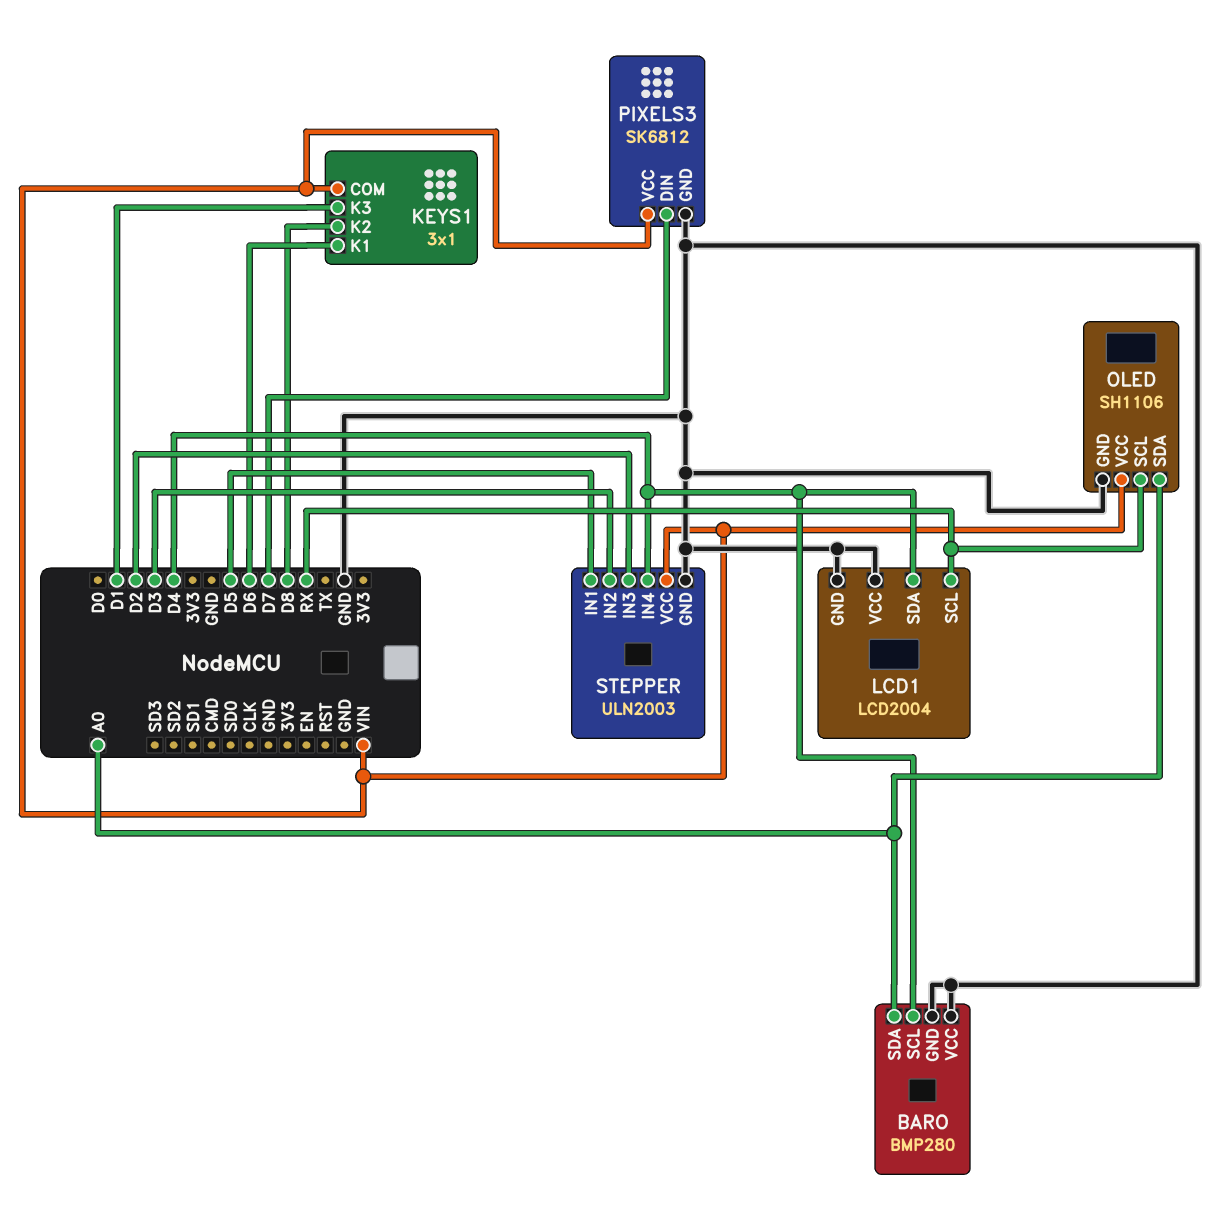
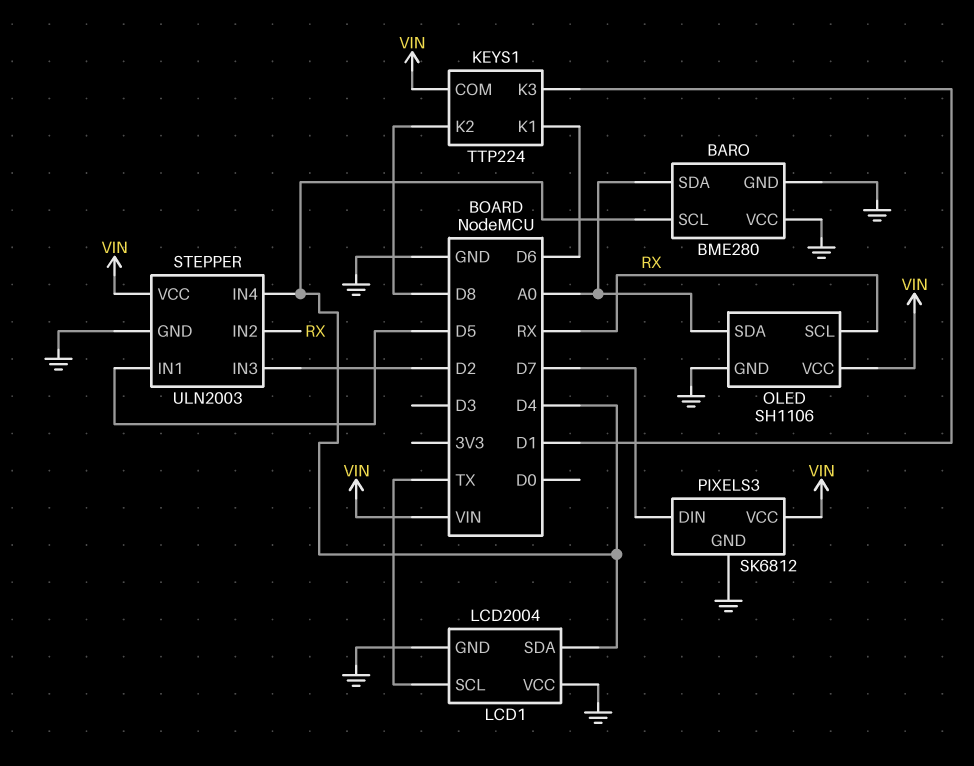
BARO: BMP280 -> BME280
KEYS1: 3x1 -> TTP224
LCD1 pin SCL: RX -> TX
STEPPER pin IN2: D3 -> RX

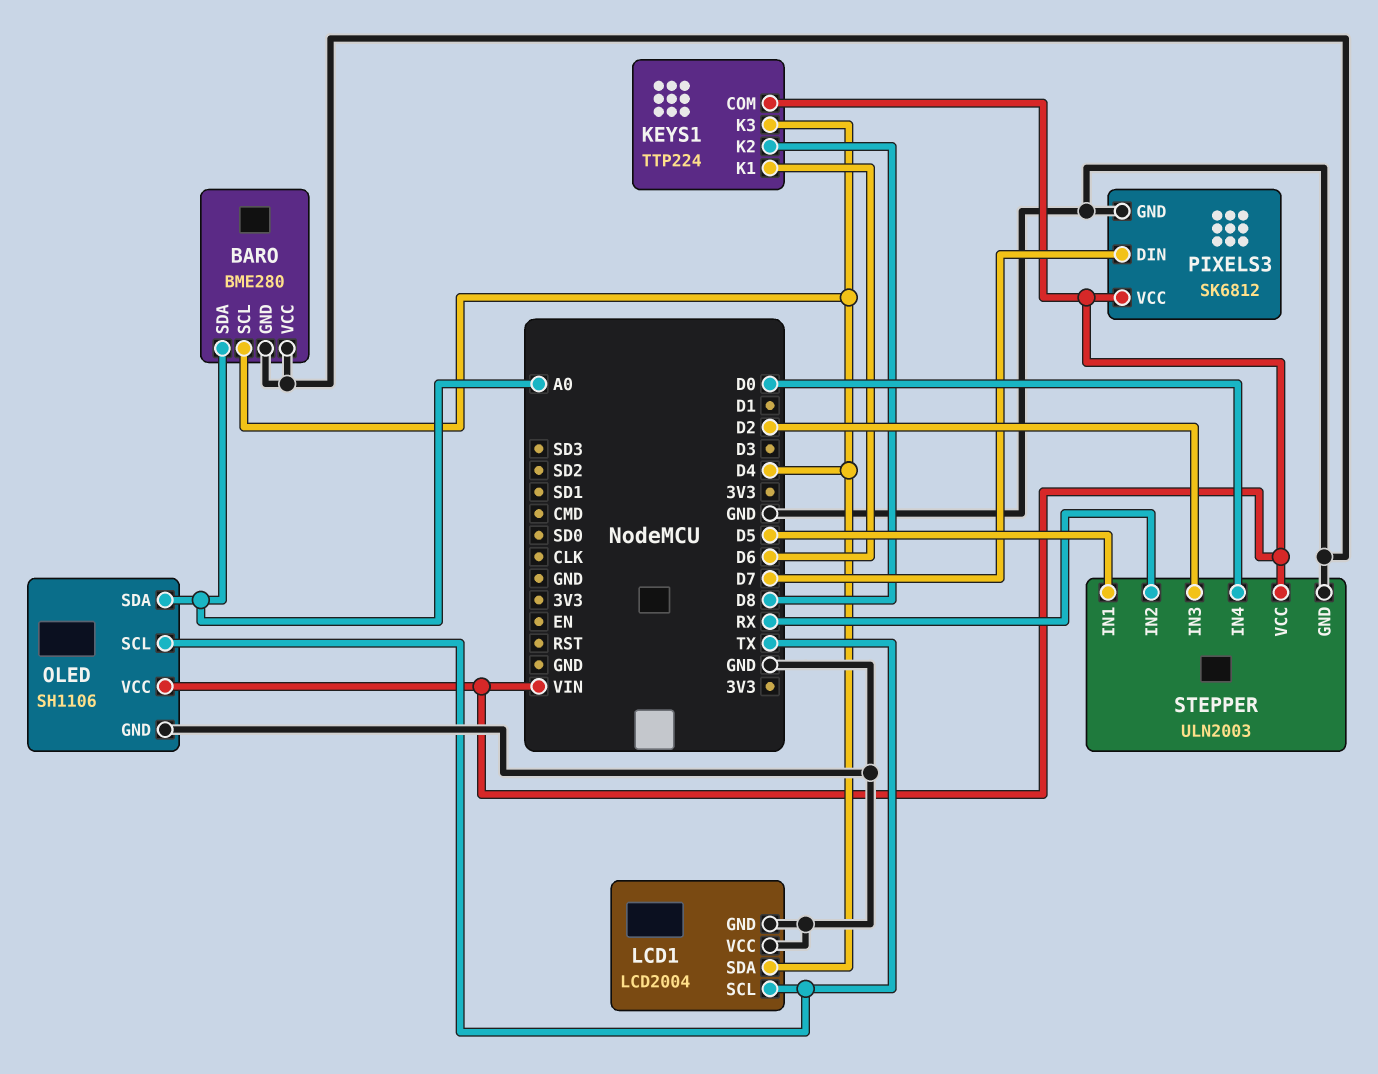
KEYS1 pin K3: D1 -> D4
OLED pin SCL: RX -> TX
STEPPER pin IN4: D4 -> D0

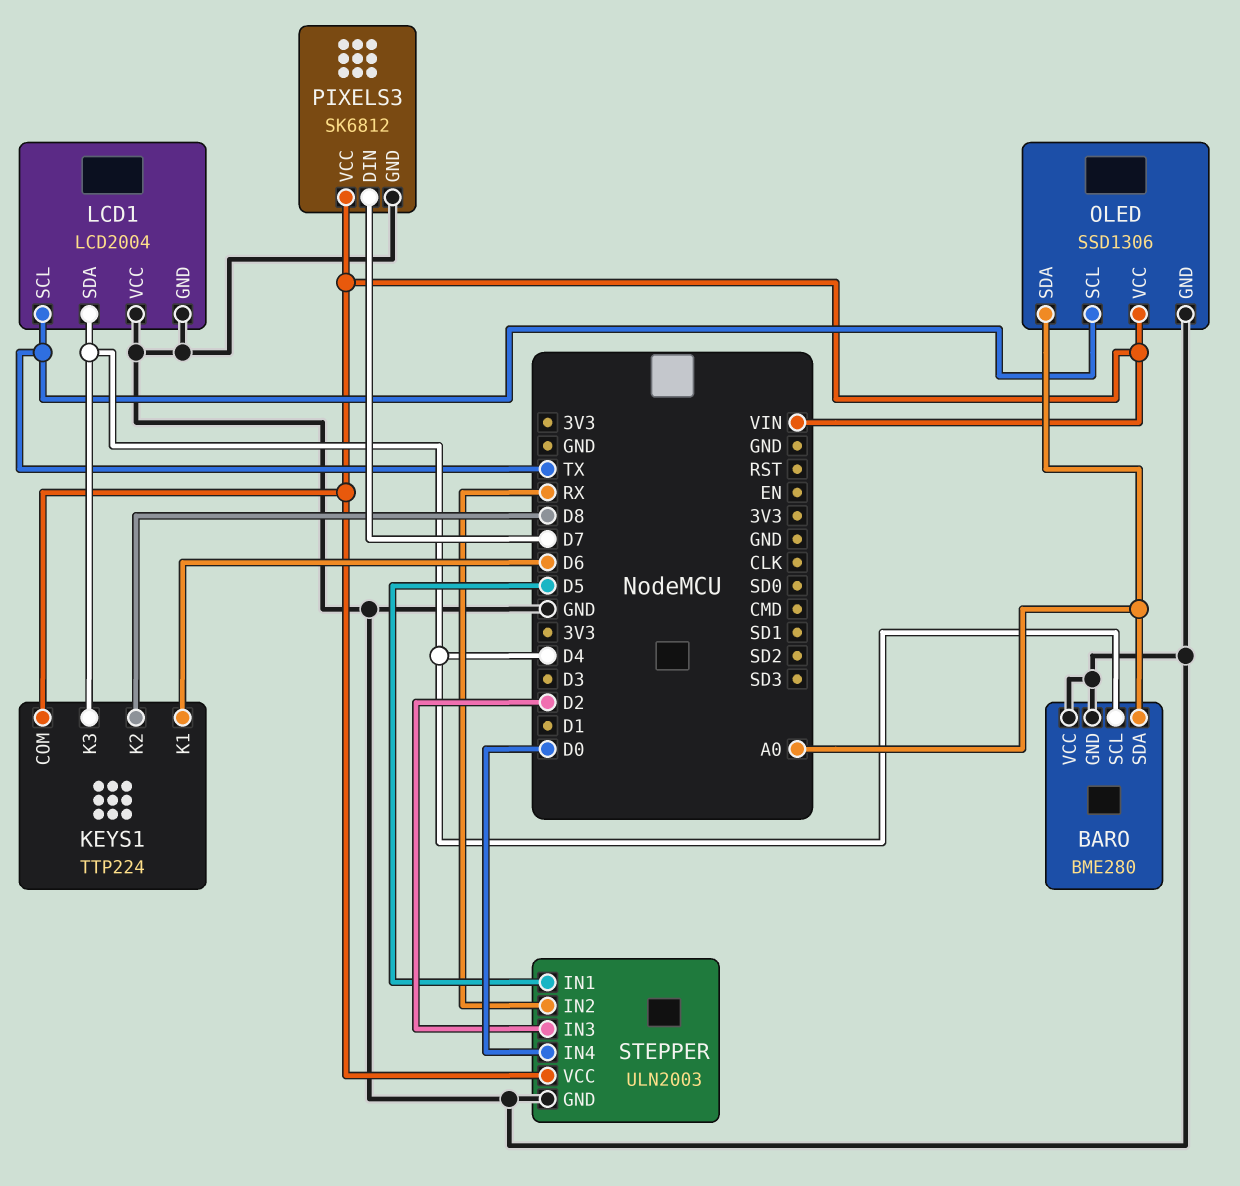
OLED: SH1106 -> SSD1306

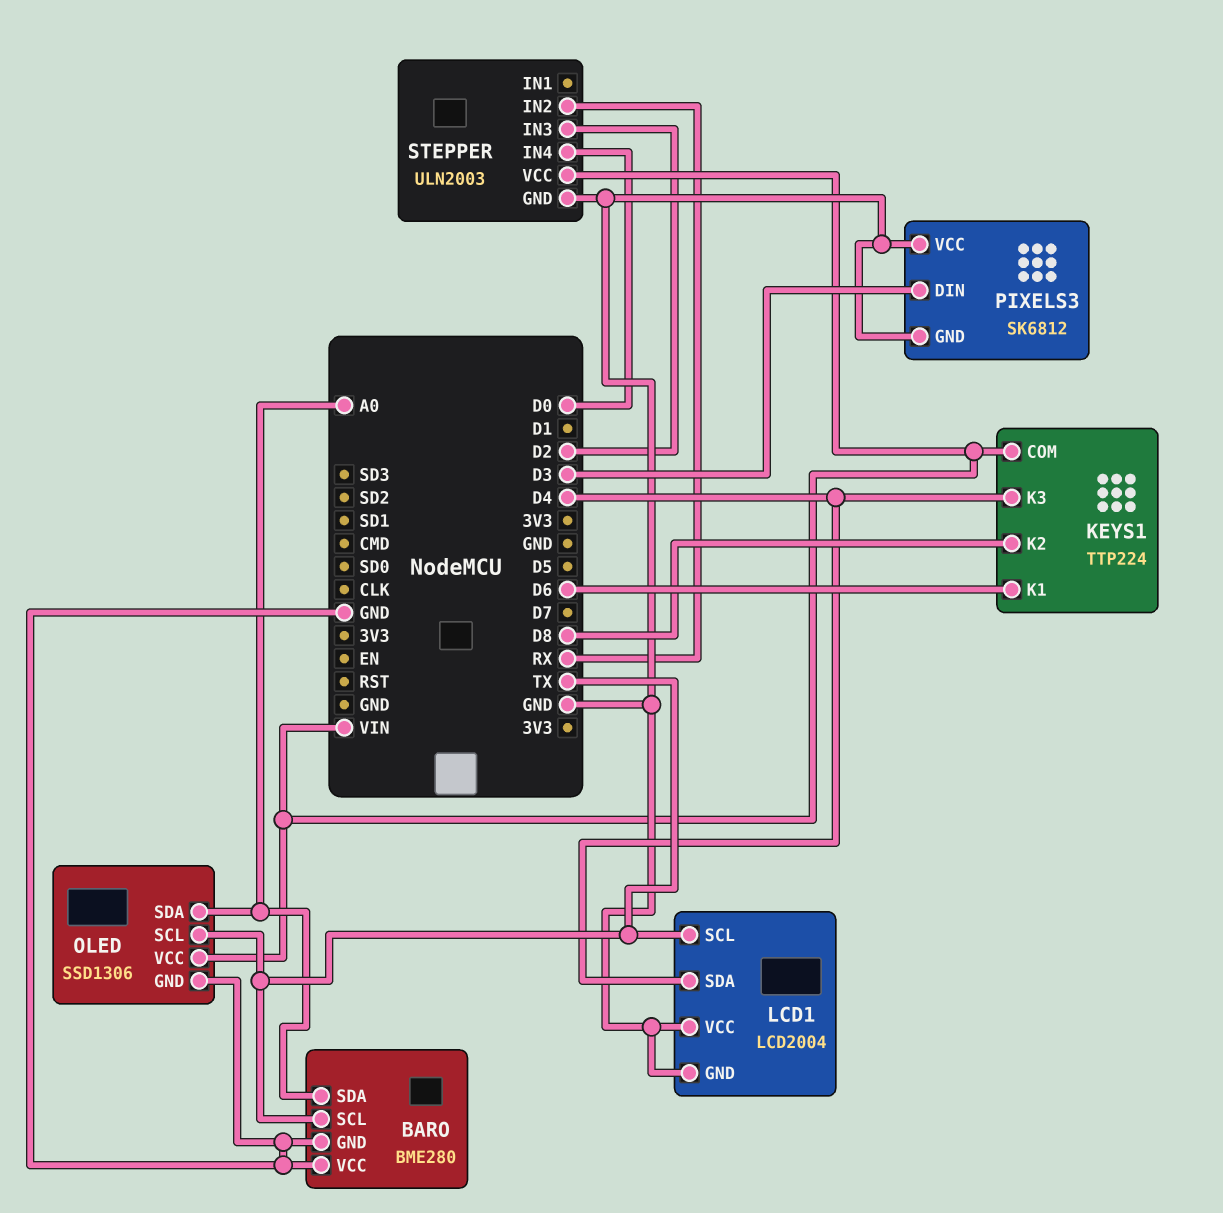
BARO pin SCL: D4 -> TX
PIXELS3 pin DIN: D7 -> D3
PIXELS3 pin VCC: VIN -> GND
STEPPER pin IN1: D5 -> none

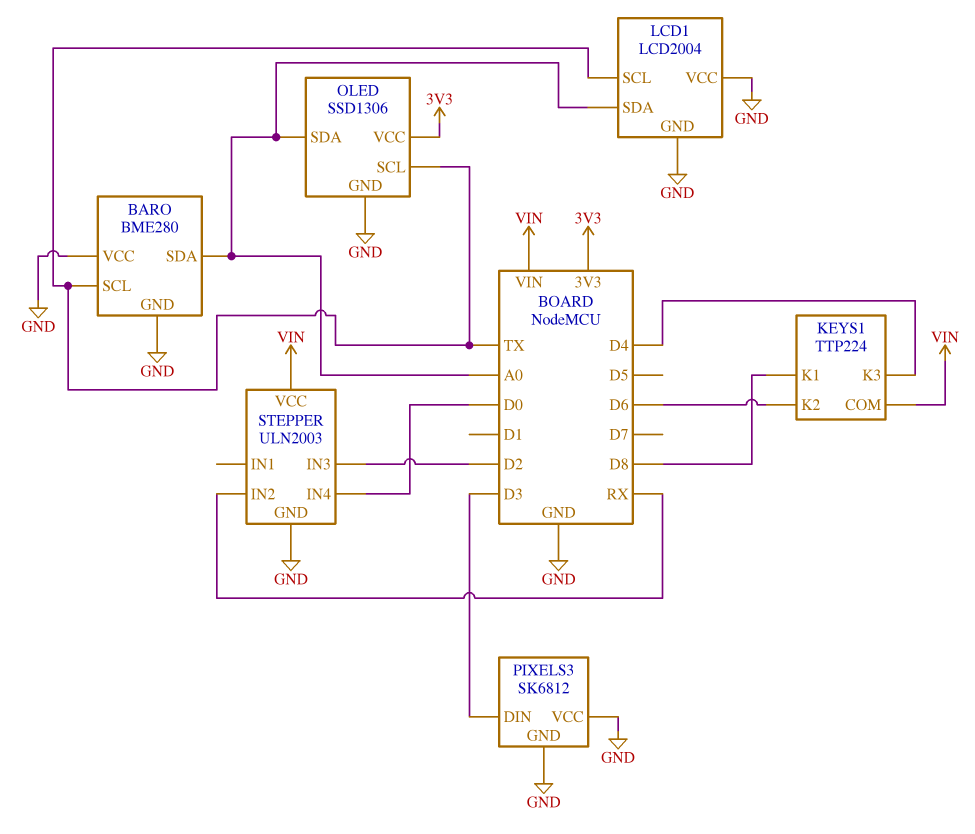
KEYS1 pin K1: D6 -> D8
KEYS1 pin K2: D8 -> D6
LCD1 pin SDA: D4 -> A0
OLED pin VCC: VIN -> 3V3

